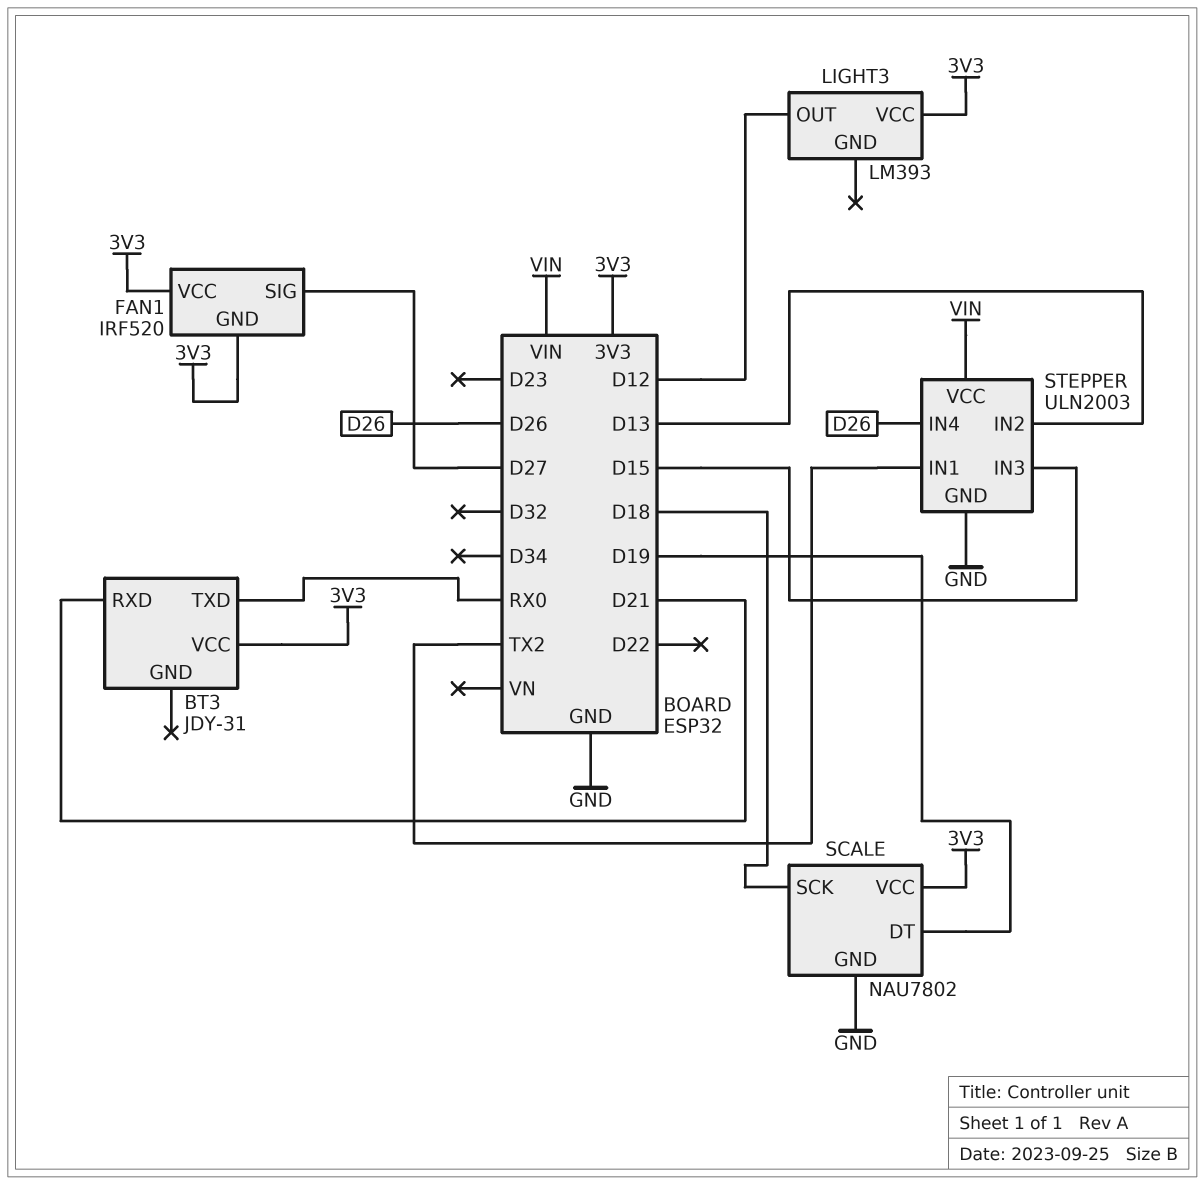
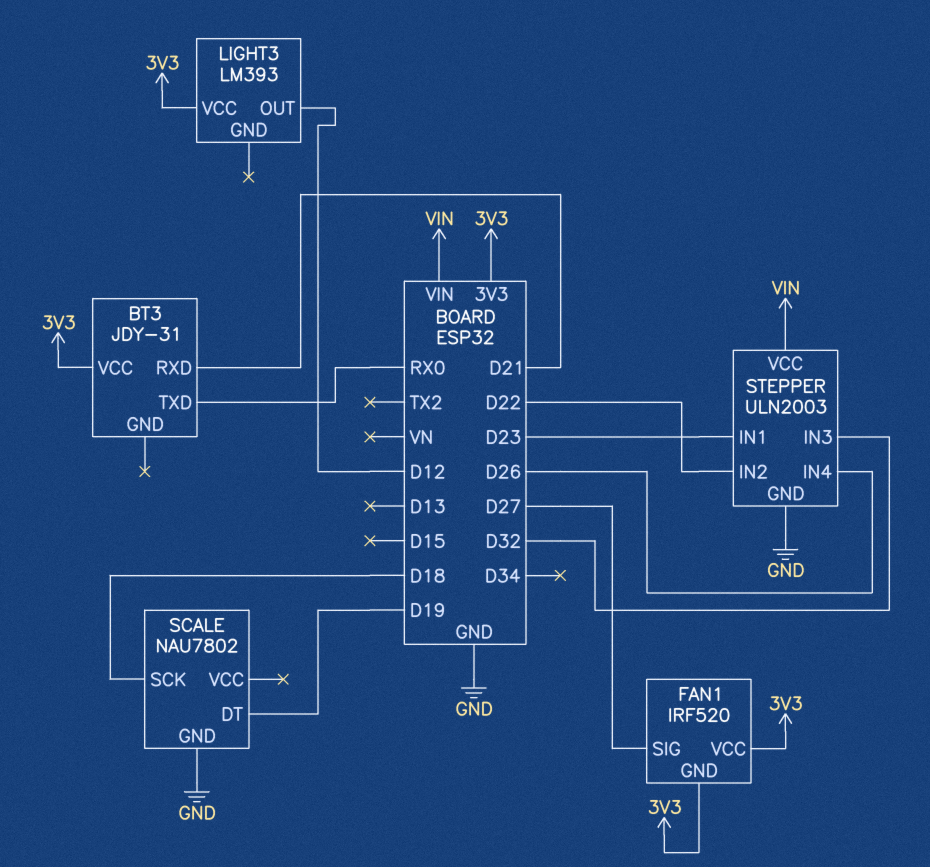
SCALE pin VCC: 3V3 -> none
STEPPER pin IN1: TX2 -> D23
STEPPER pin IN2: D13 -> D22
STEPPER pin IN3: D15 -> D32

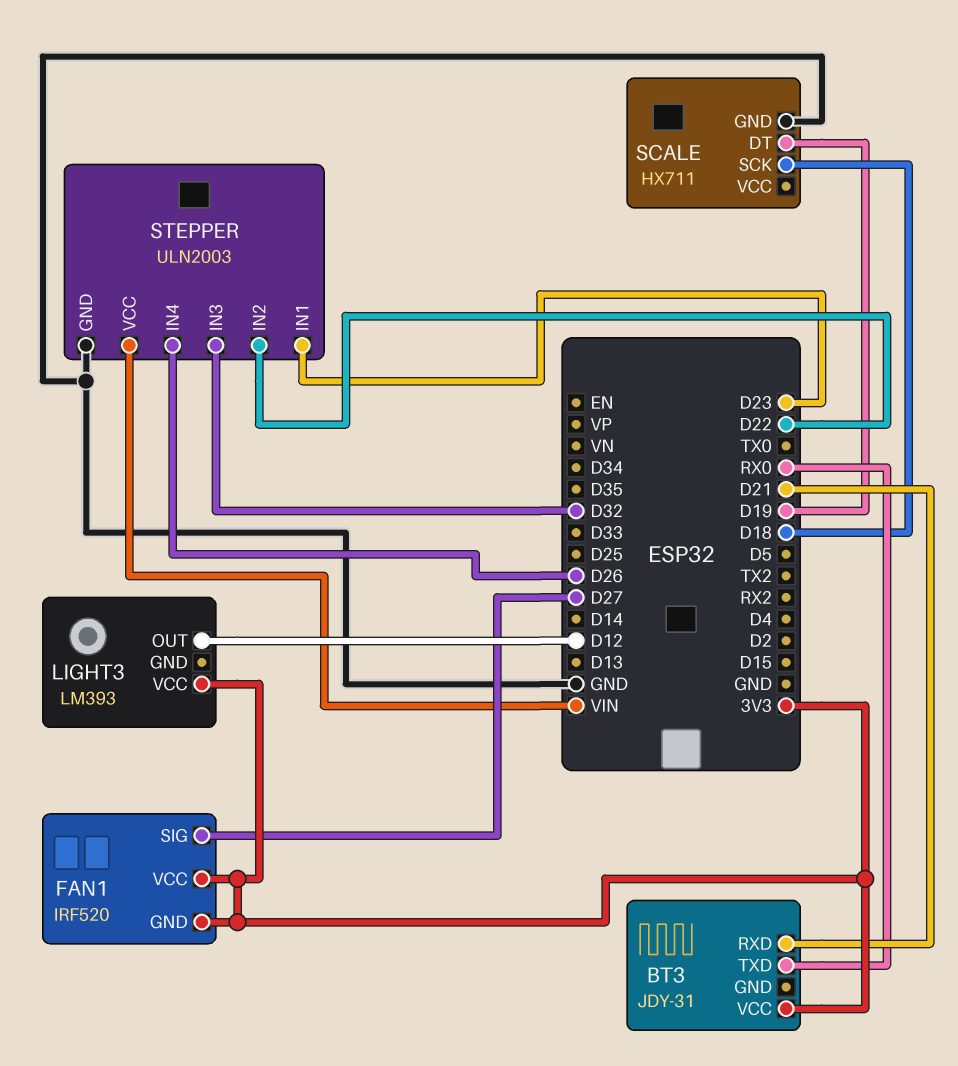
SCALE: NAU7802 -> HX711

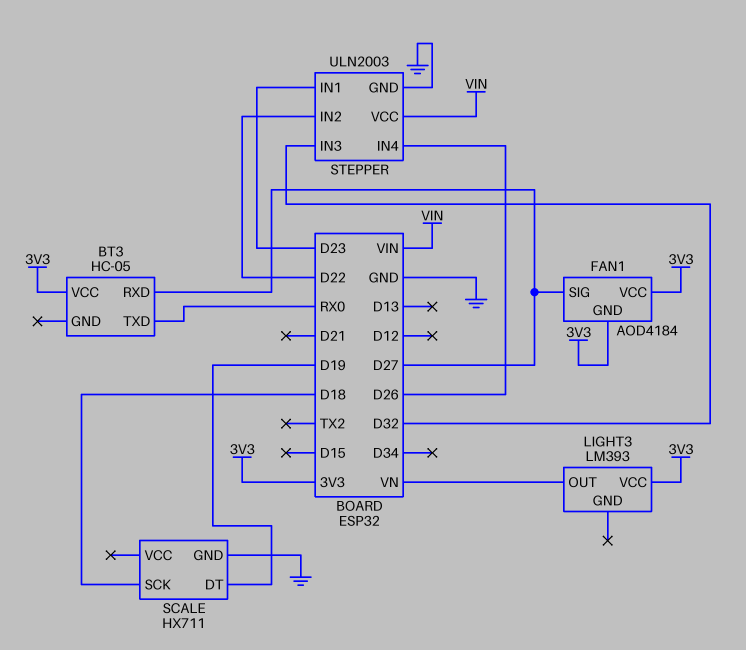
BT3: JDY-31 -> HC-05
BT3 pin RXD: D21 -> D27
FAN1: IRF520 -> AOD4184
LIGHT3 pin OUT: D12 -> VN

